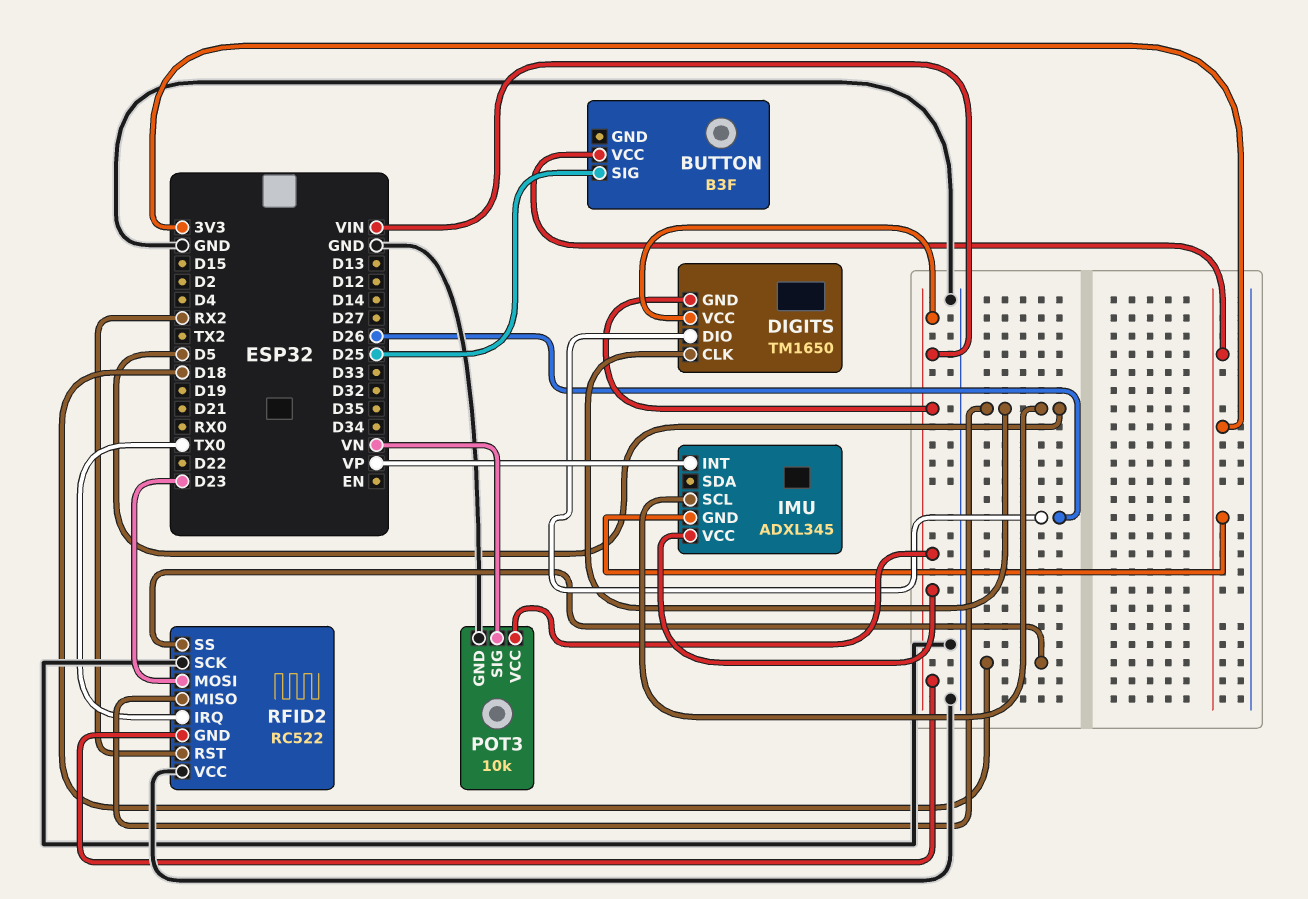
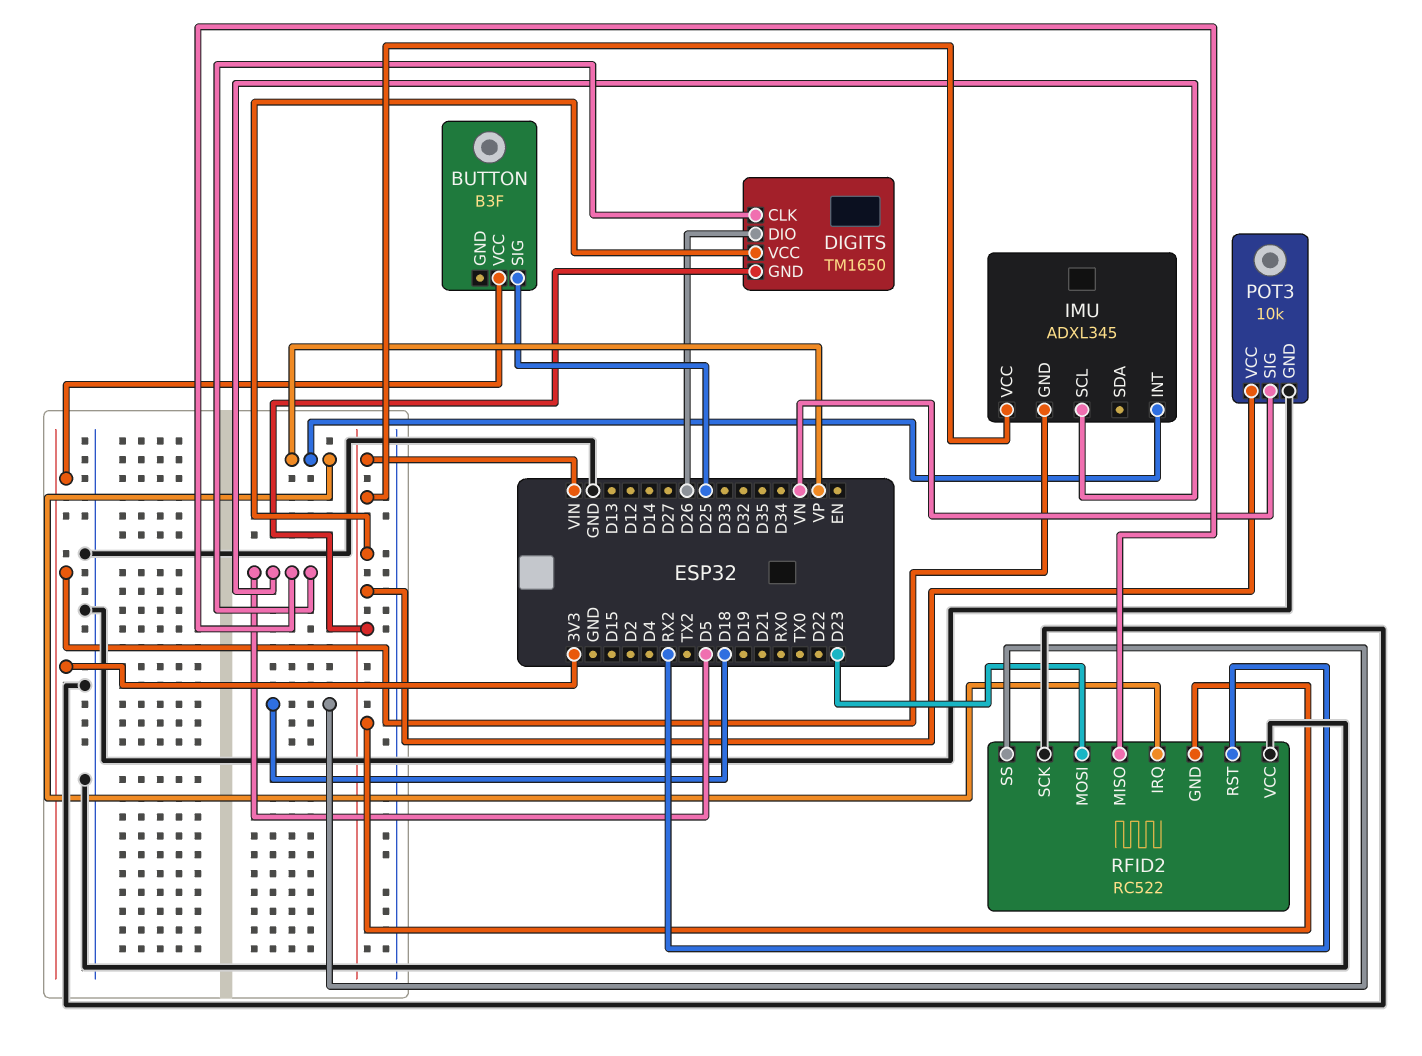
RFID2 pin IRQ: TX0 -> VP

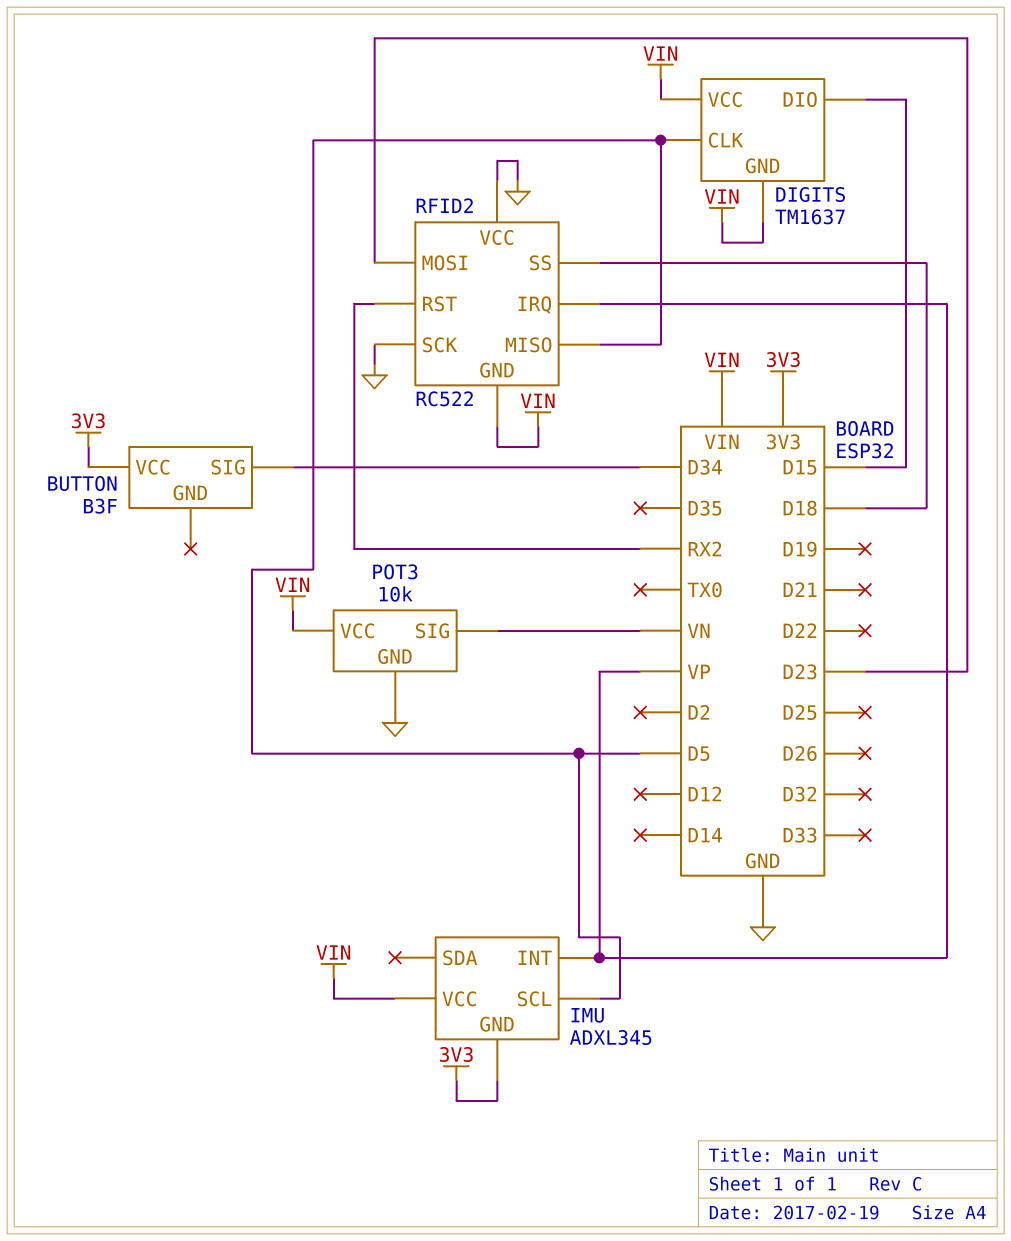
BUTTON pin SIG: D25 -> D34
DIGITS: TM1650 -> TM1637
DIGITS pin DIO: D26 -> D15

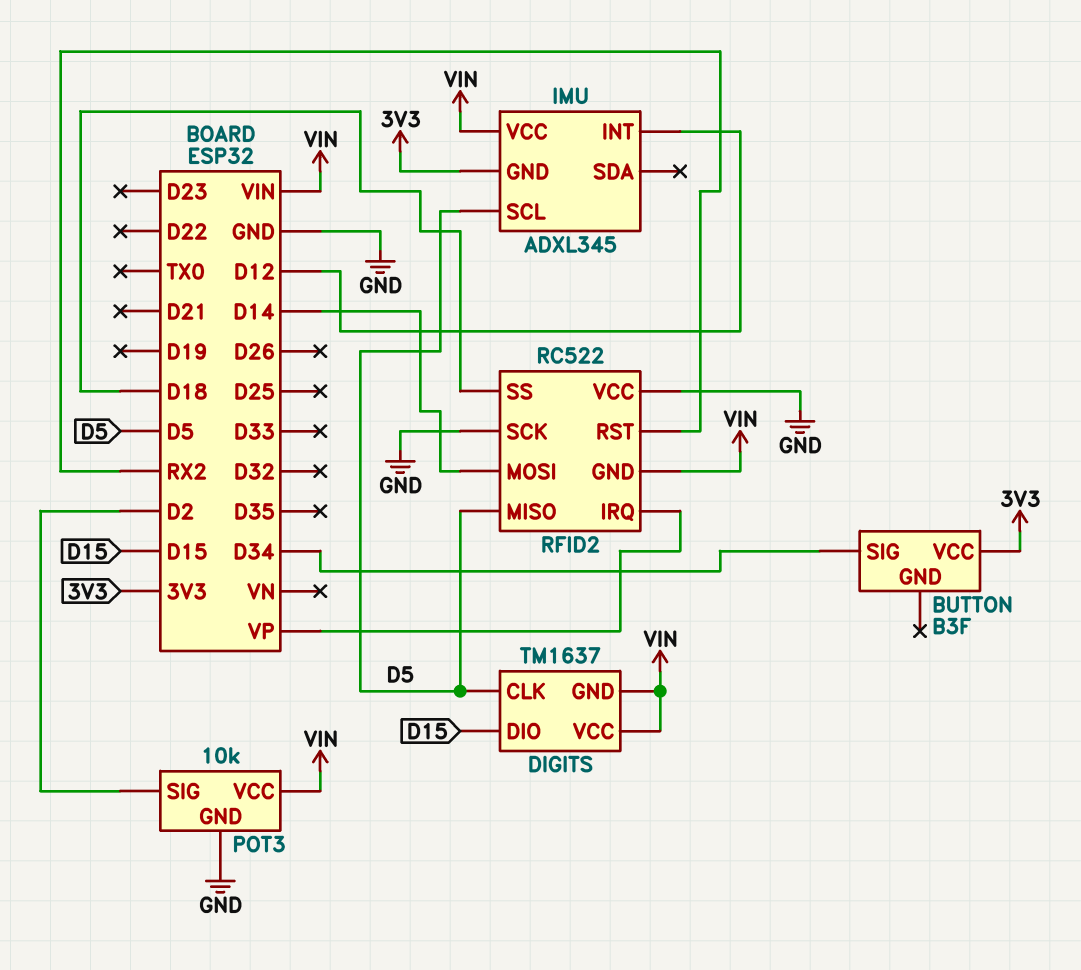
IMU pin INT: VP -> D12
POT3 pin SIG: VN -> D2
RFID2 pin MOSI: D23 -> D14

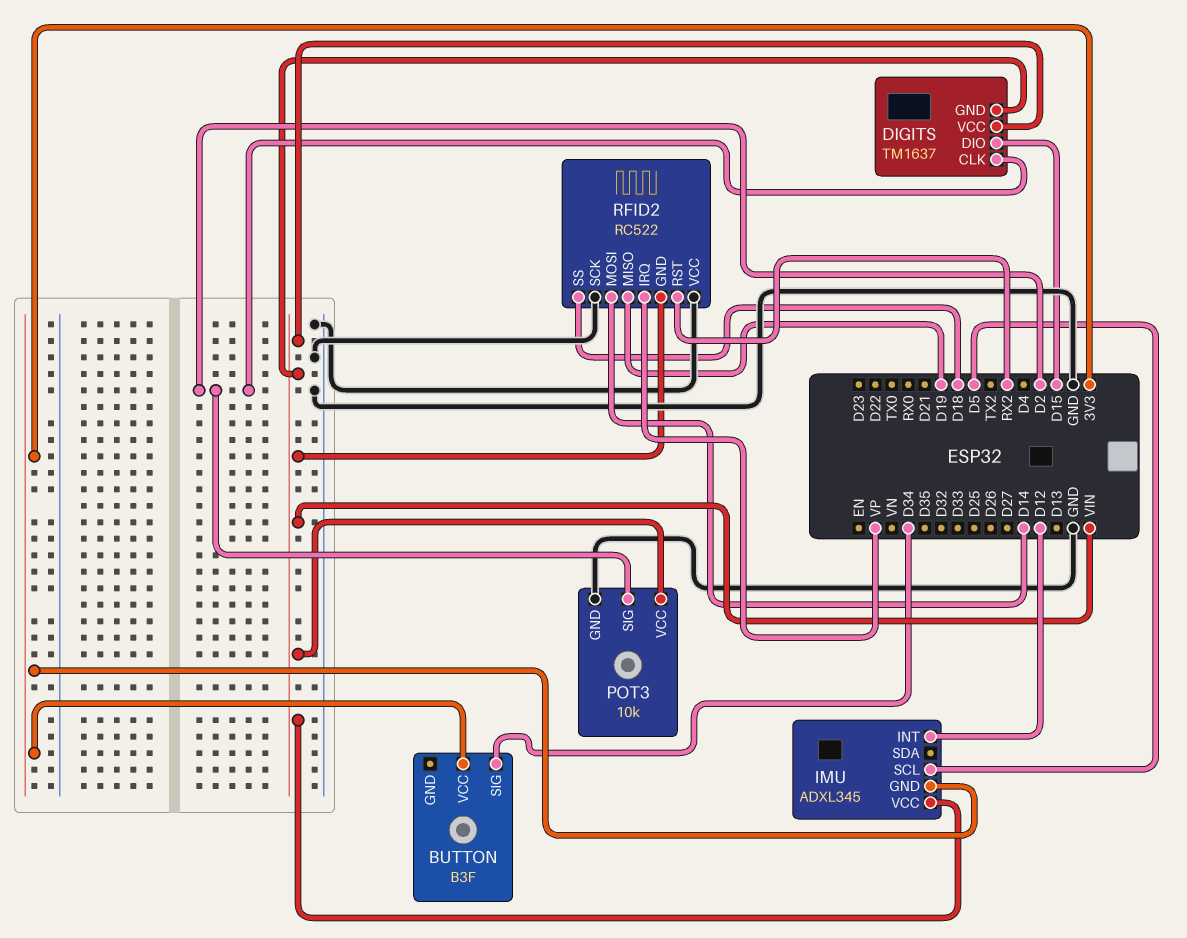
DIGITS pin CLK: D5 -> D2
RFID2 pin MISO: D5 -> D19

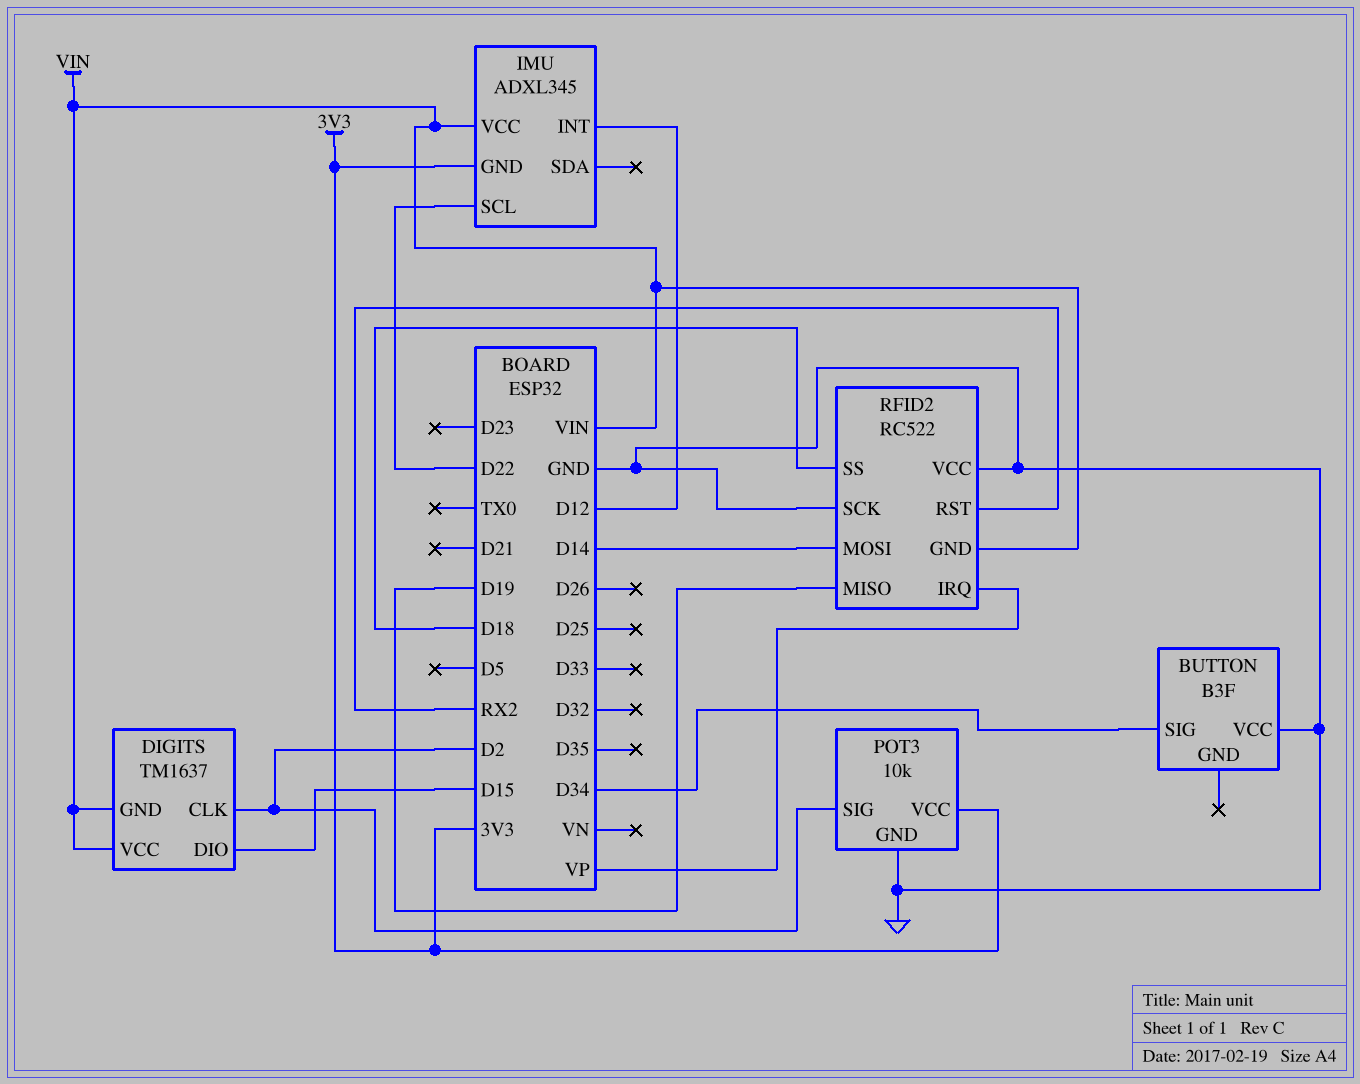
BUTTON pin VCC: 3V3 -> GND
IMU pin SCL: D5 -> D22
POT3 pin VCC: VIN -> 3V3

